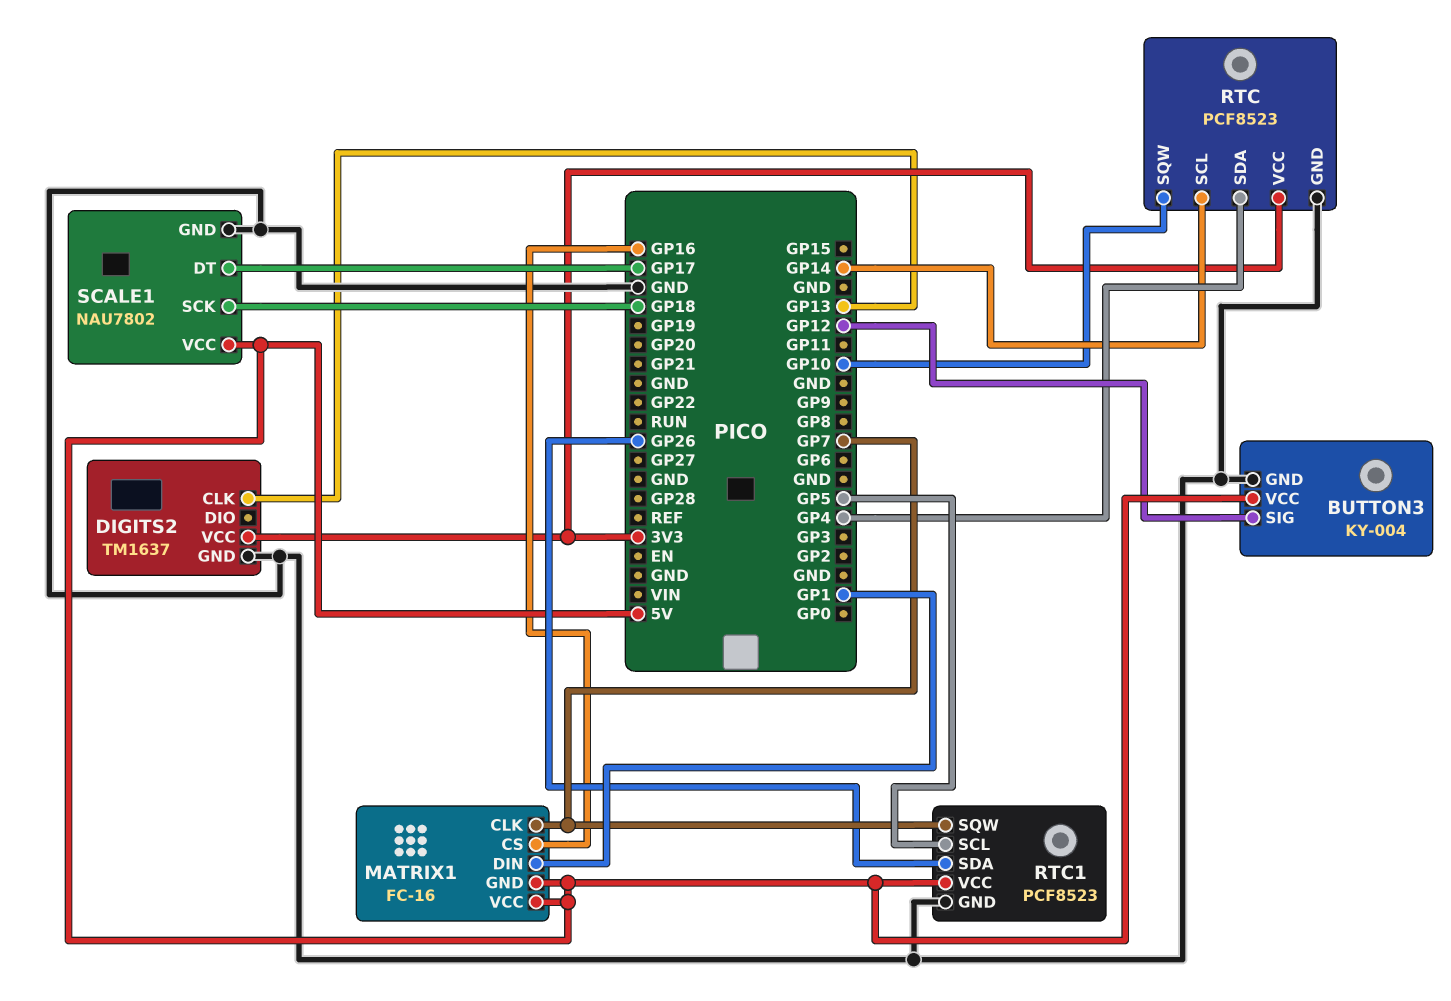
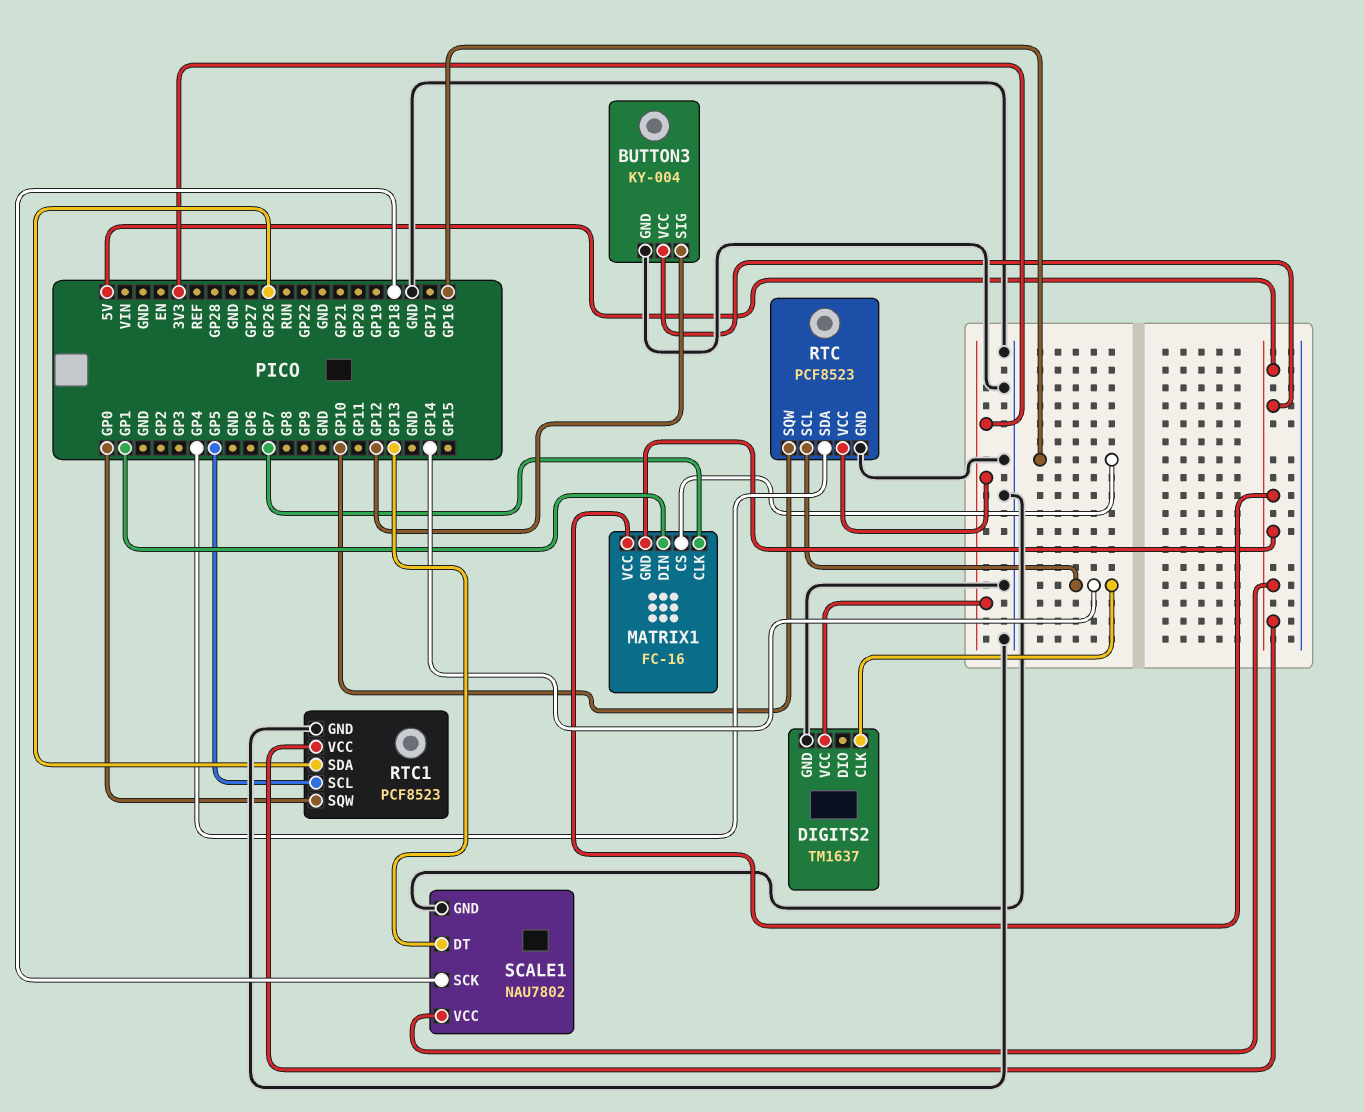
DIGITS2 pin CLK: GP13 -> GP14
RTC1 pin SQW: GP7 -> GP0
SCALE1 pin DT: GP17 -> GP13

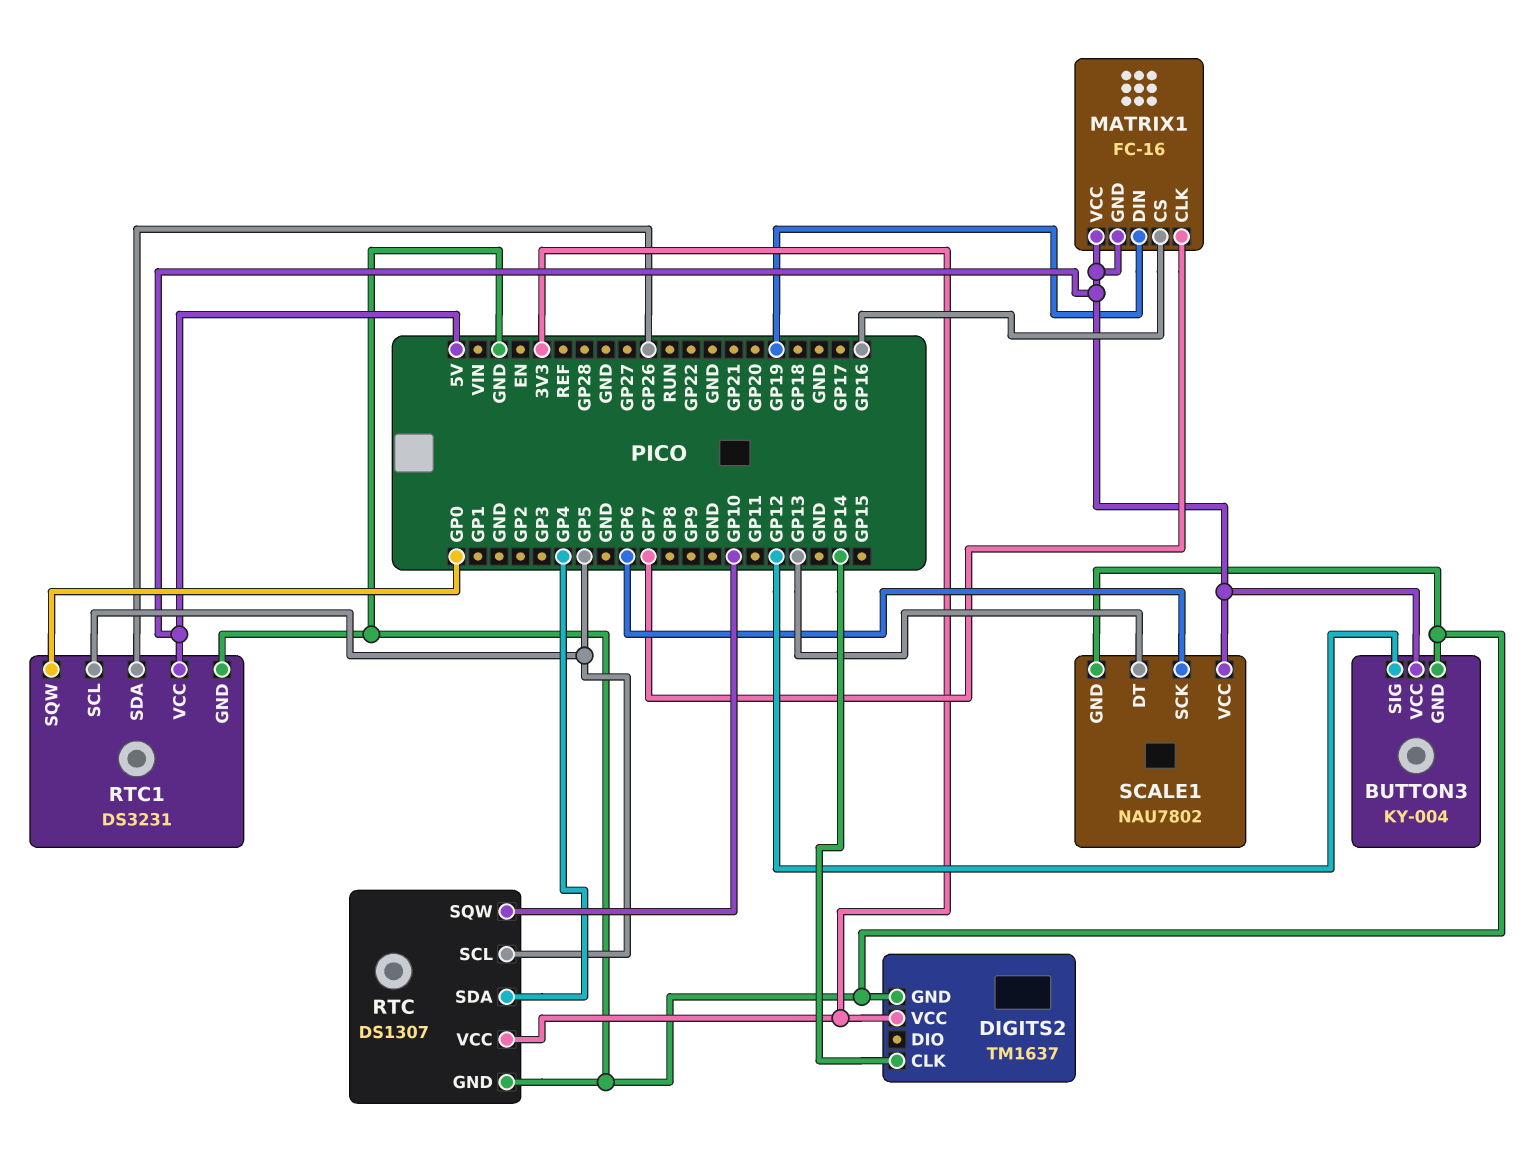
MATRIX1 pin DIN: GP1 -> GP19
RTC: PCF8523 -> DS1307
RTC pin SCL: GP14 -> GP5
RTC1: PCF8523 -> DS3231
SCALE1 pin SCK: GP18 -> GP6

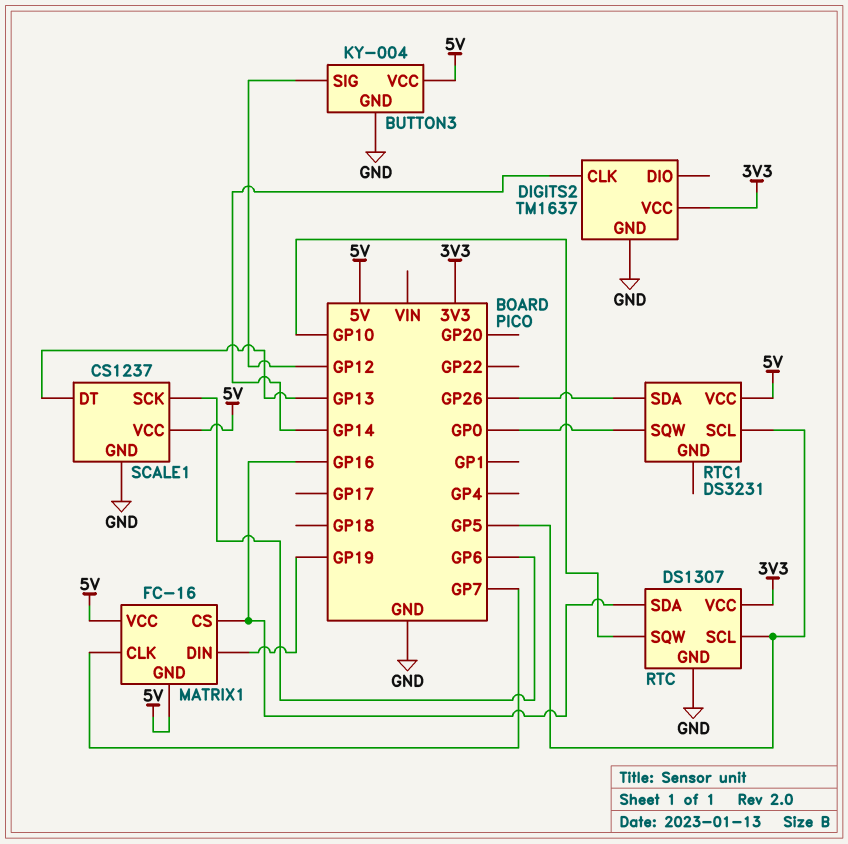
RTC pin SDA: GP4 -> GP16
RTC1 pin GND: GND -> none
SCALE1: NAU7802 -> CS1237

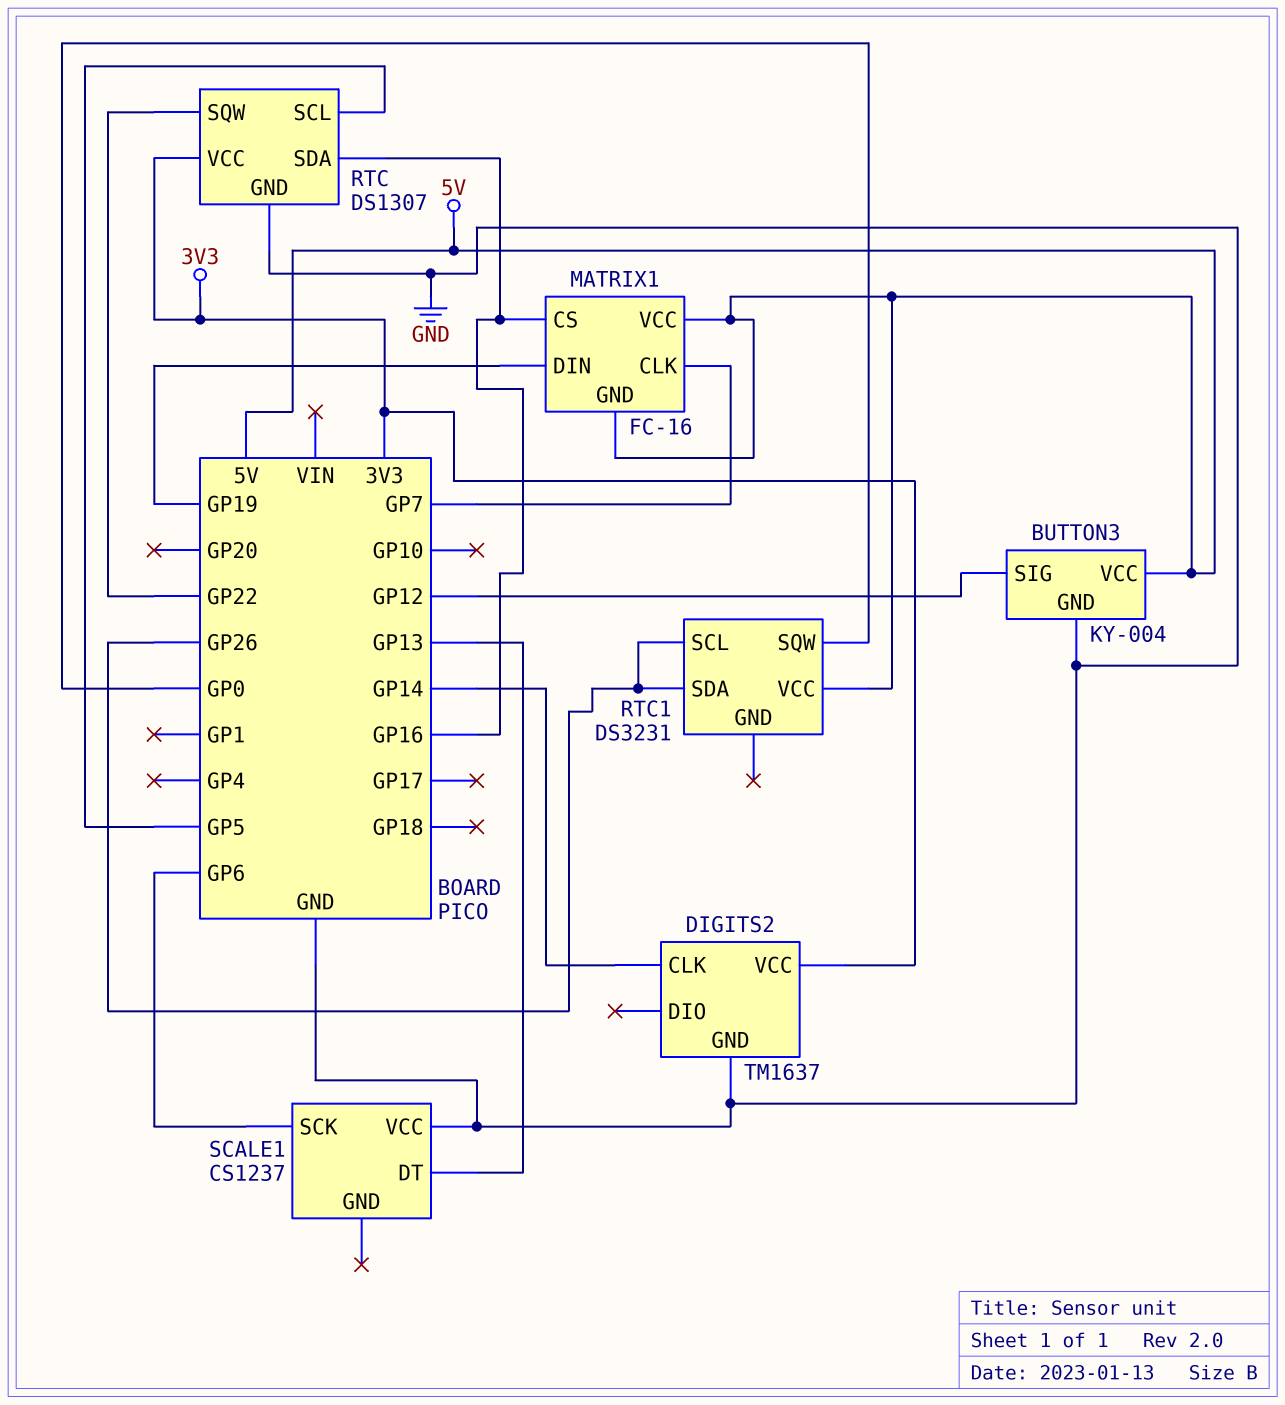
RTC pin SQW: GP10 -> GP22
RTC1 pin SCL: GP5 -> GP26
SCALE1 pin GND: GND -> none
SCALE1 pin VCC: 5V -> GND

